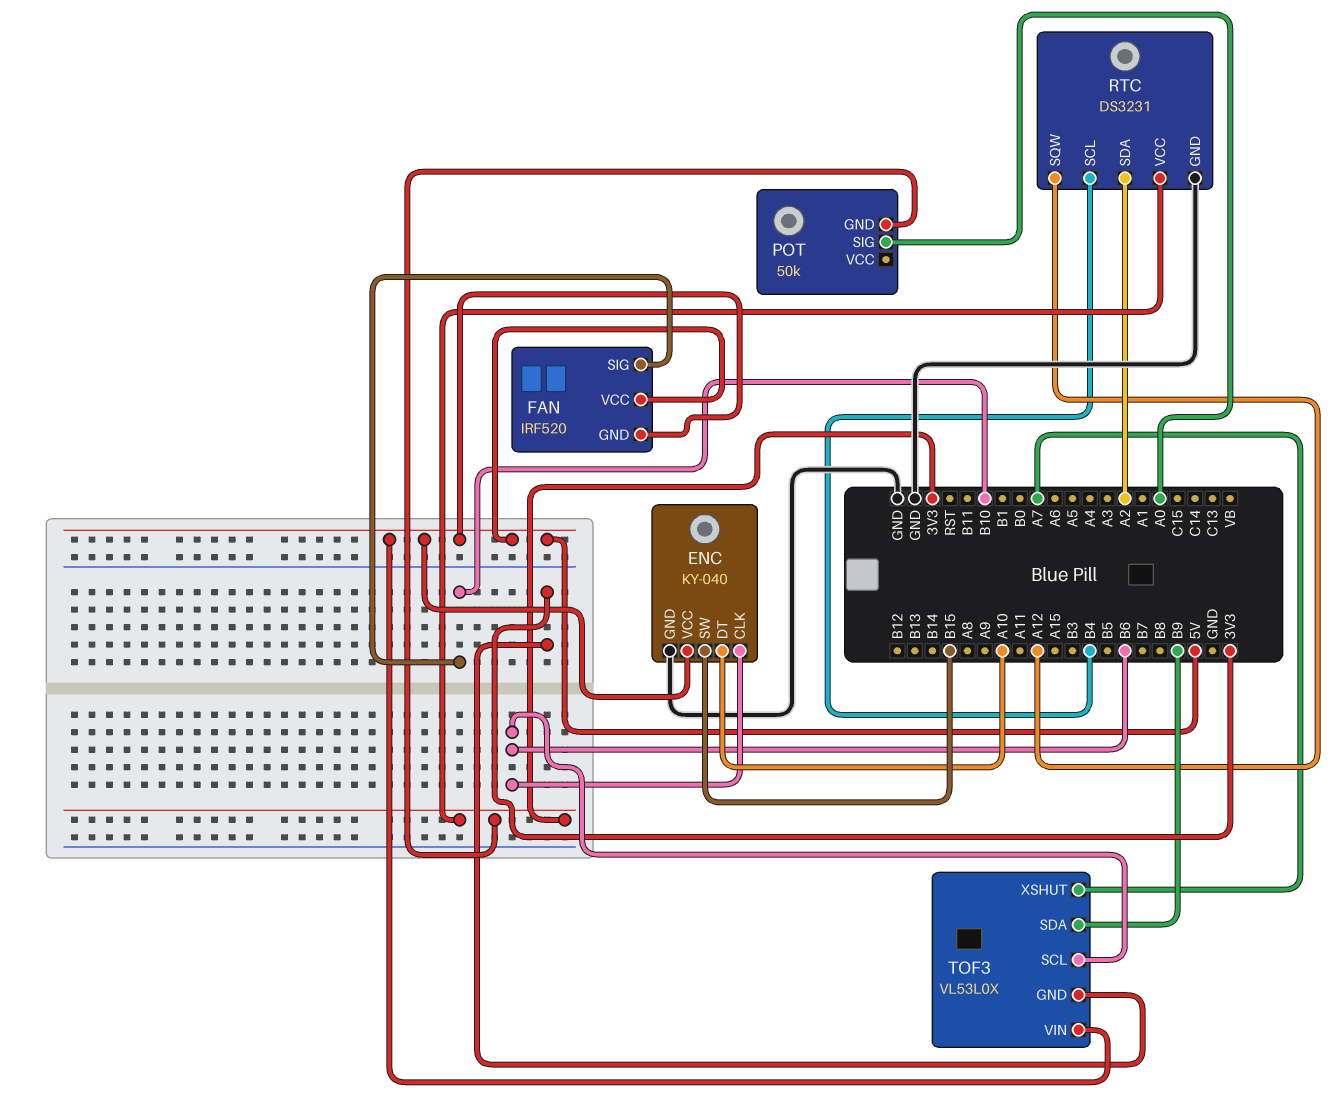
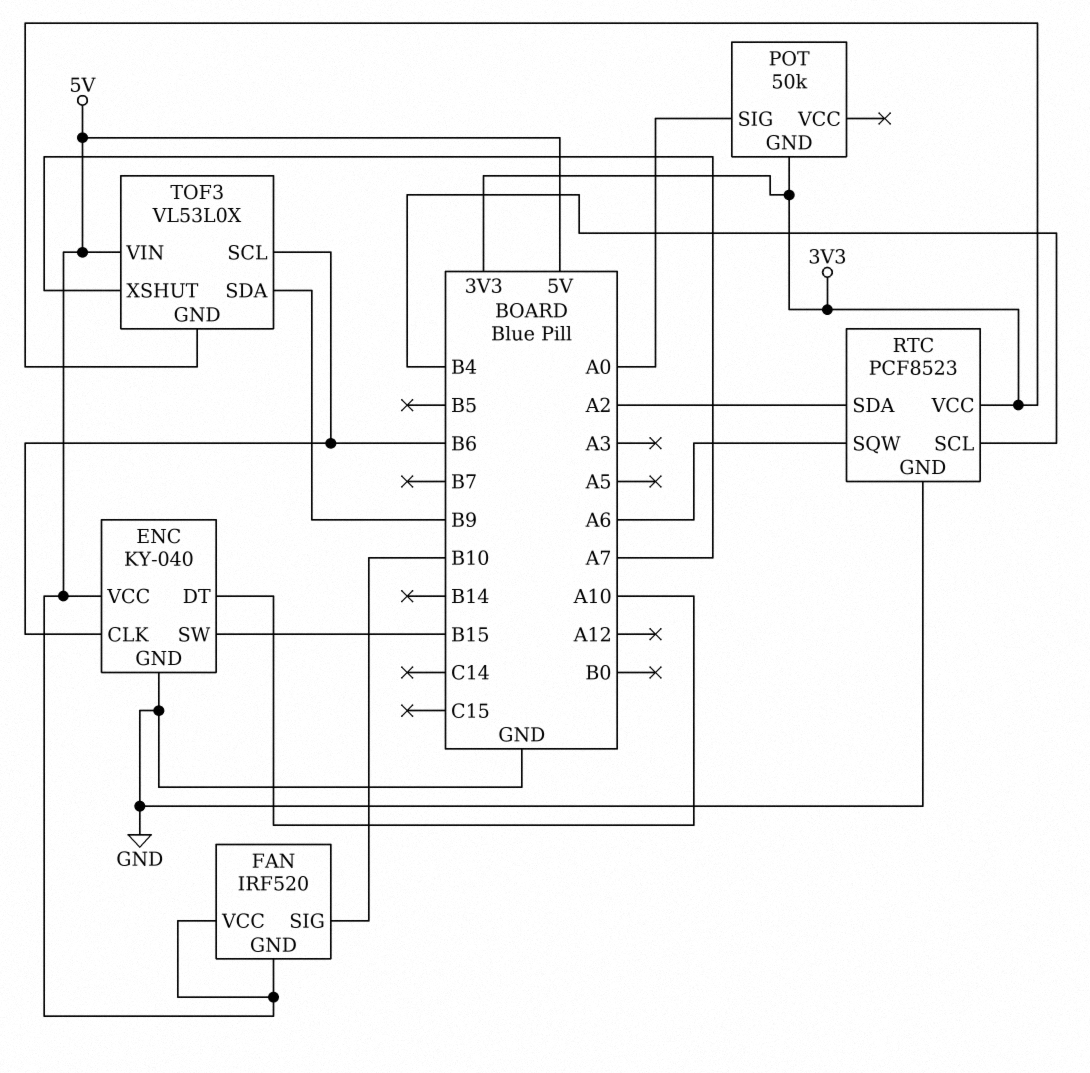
RTC: DS3231 -> PCF8523
RTC pin SQW: A12 -> A6

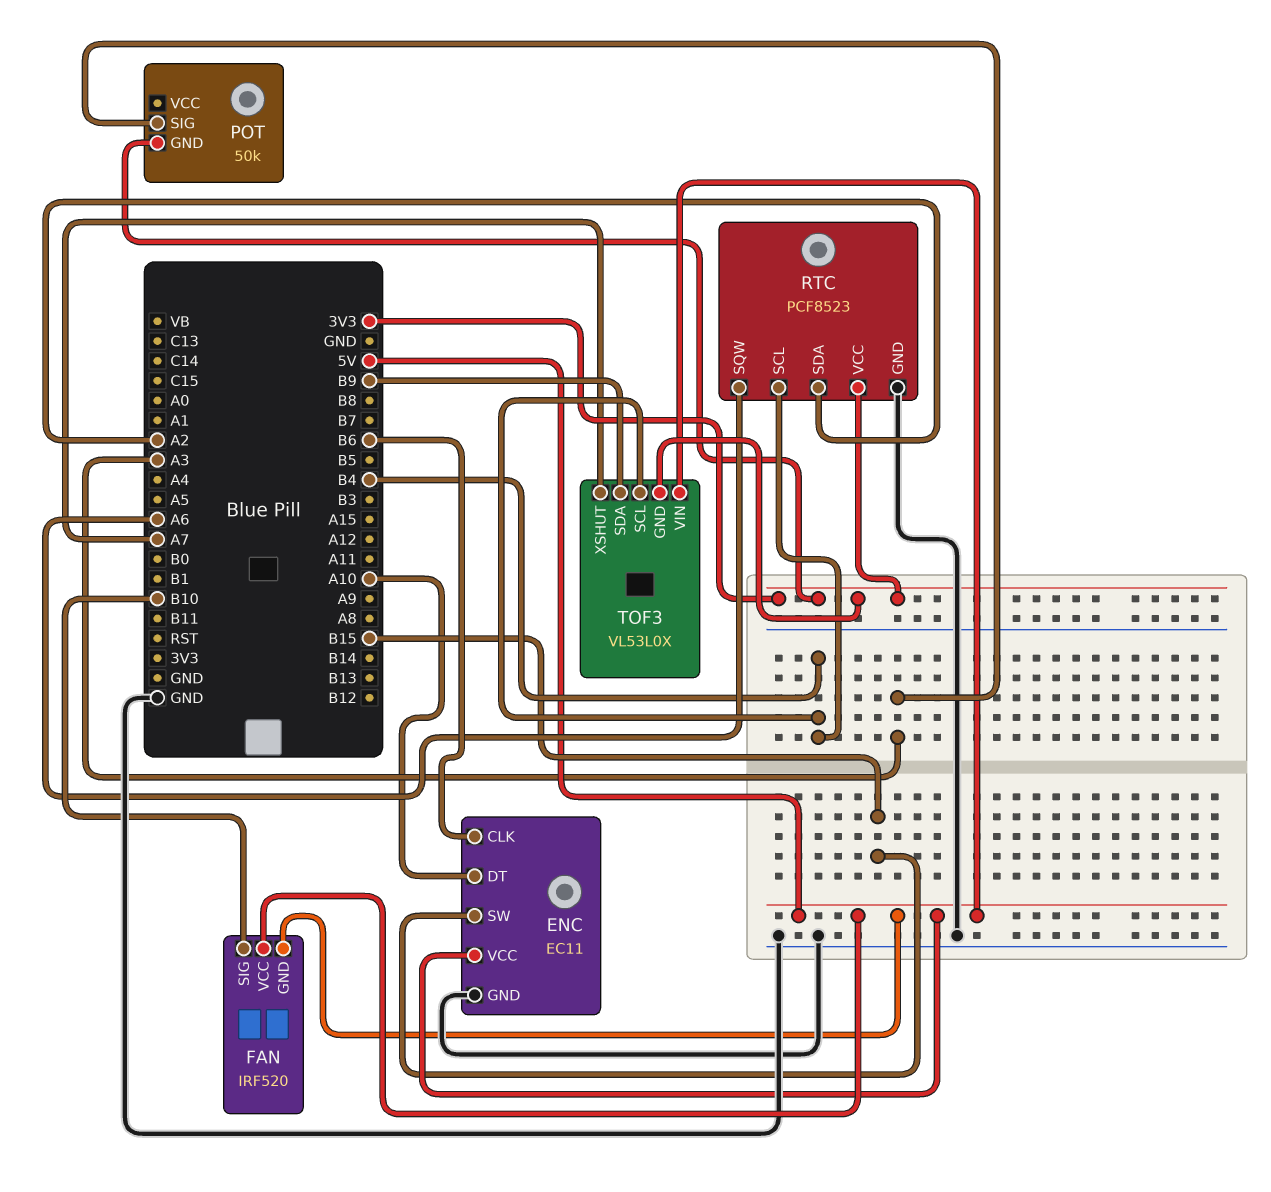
ENC: KY-040 -> EC11
POT pin SIG: A0 -> A3
TOF3 pin SCL: B6 -> B4

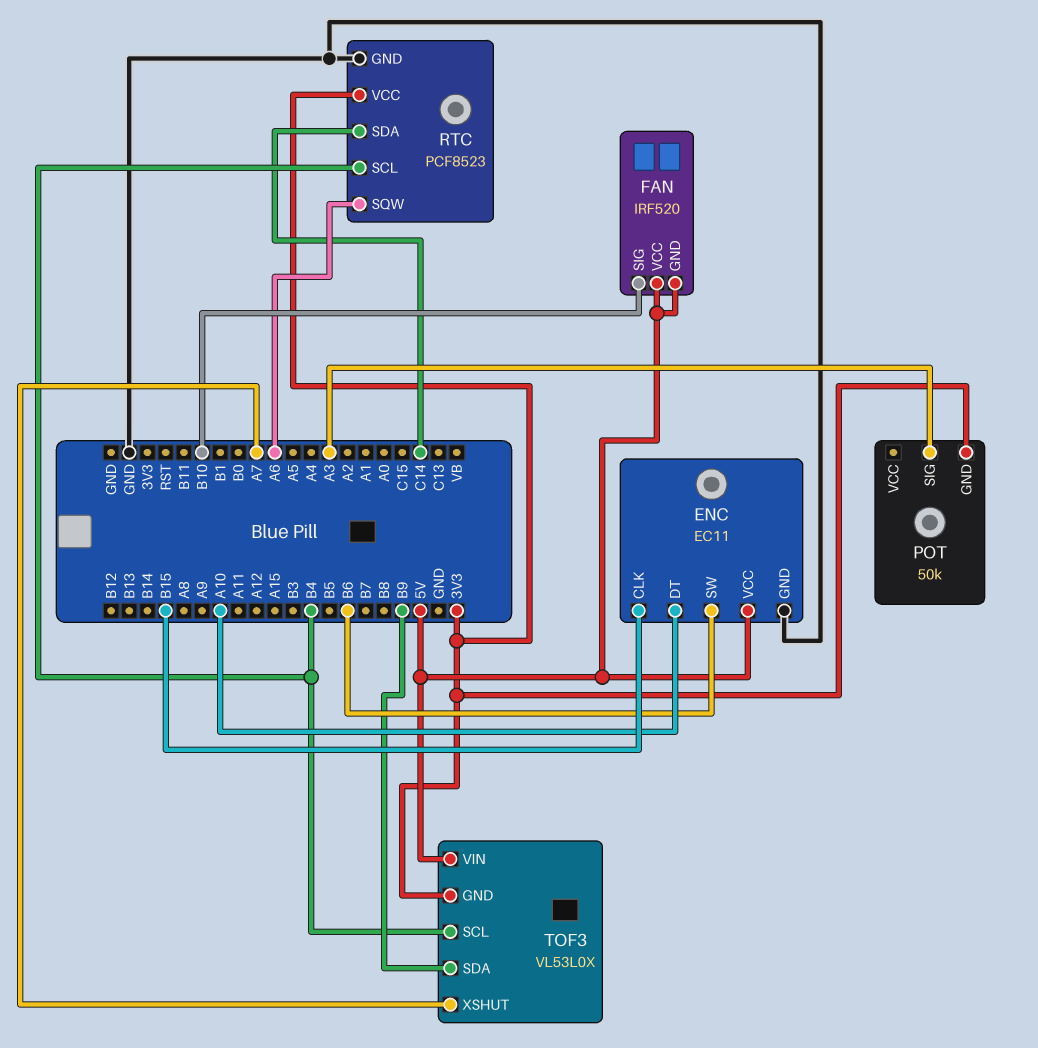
ENC pin CLK: B6 -> B15
ENC pin SW: B15 -> B6
RTC pin SDA: A2 -> C14

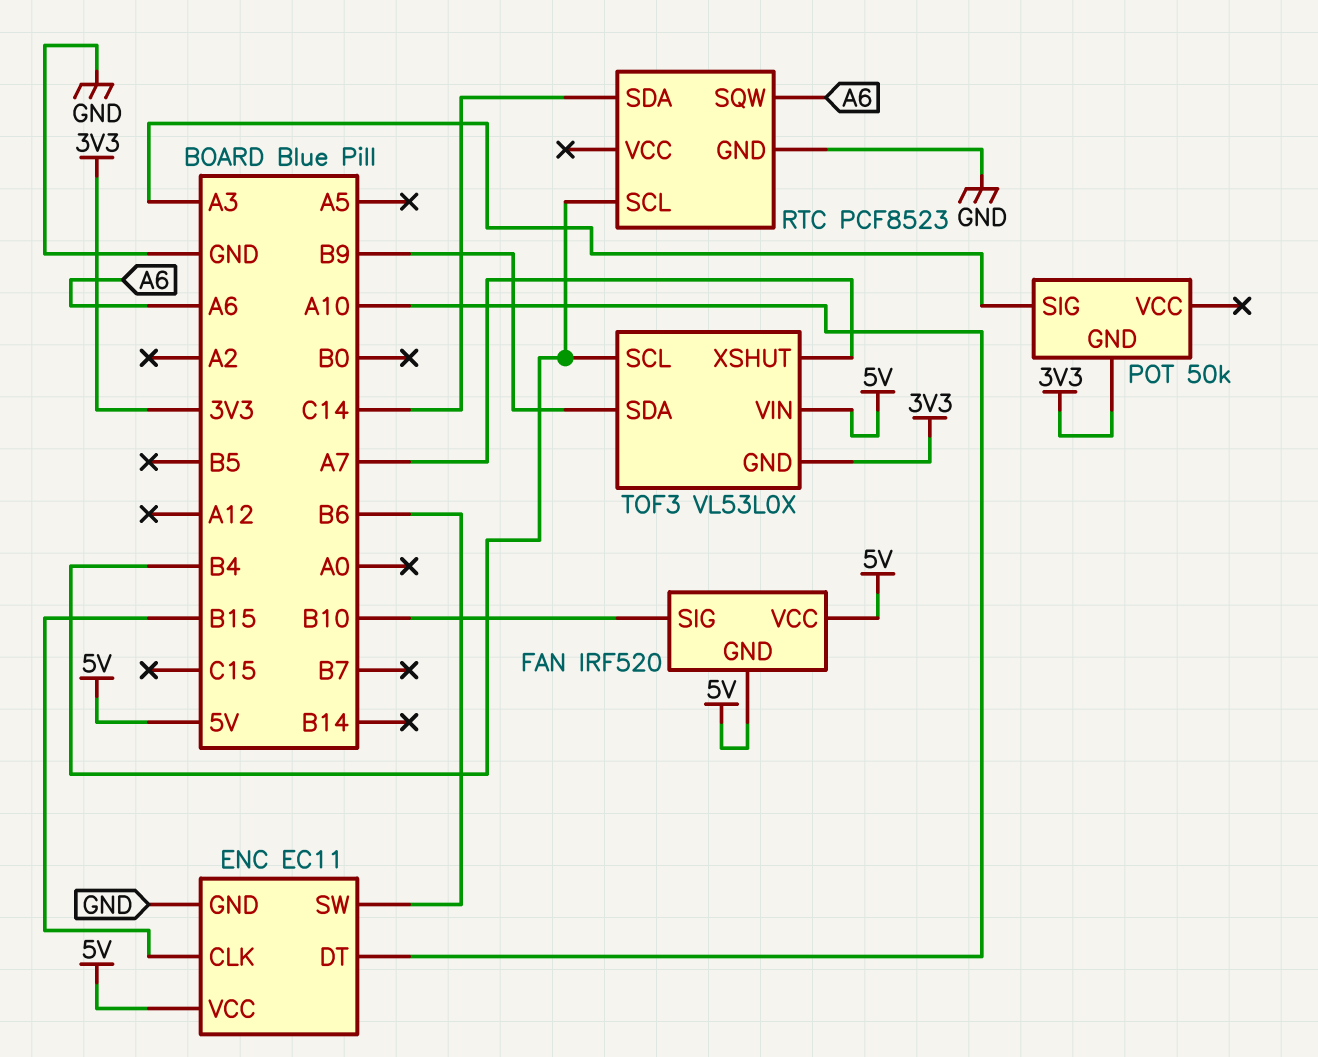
RTC pin VCC: 3V3 -> none

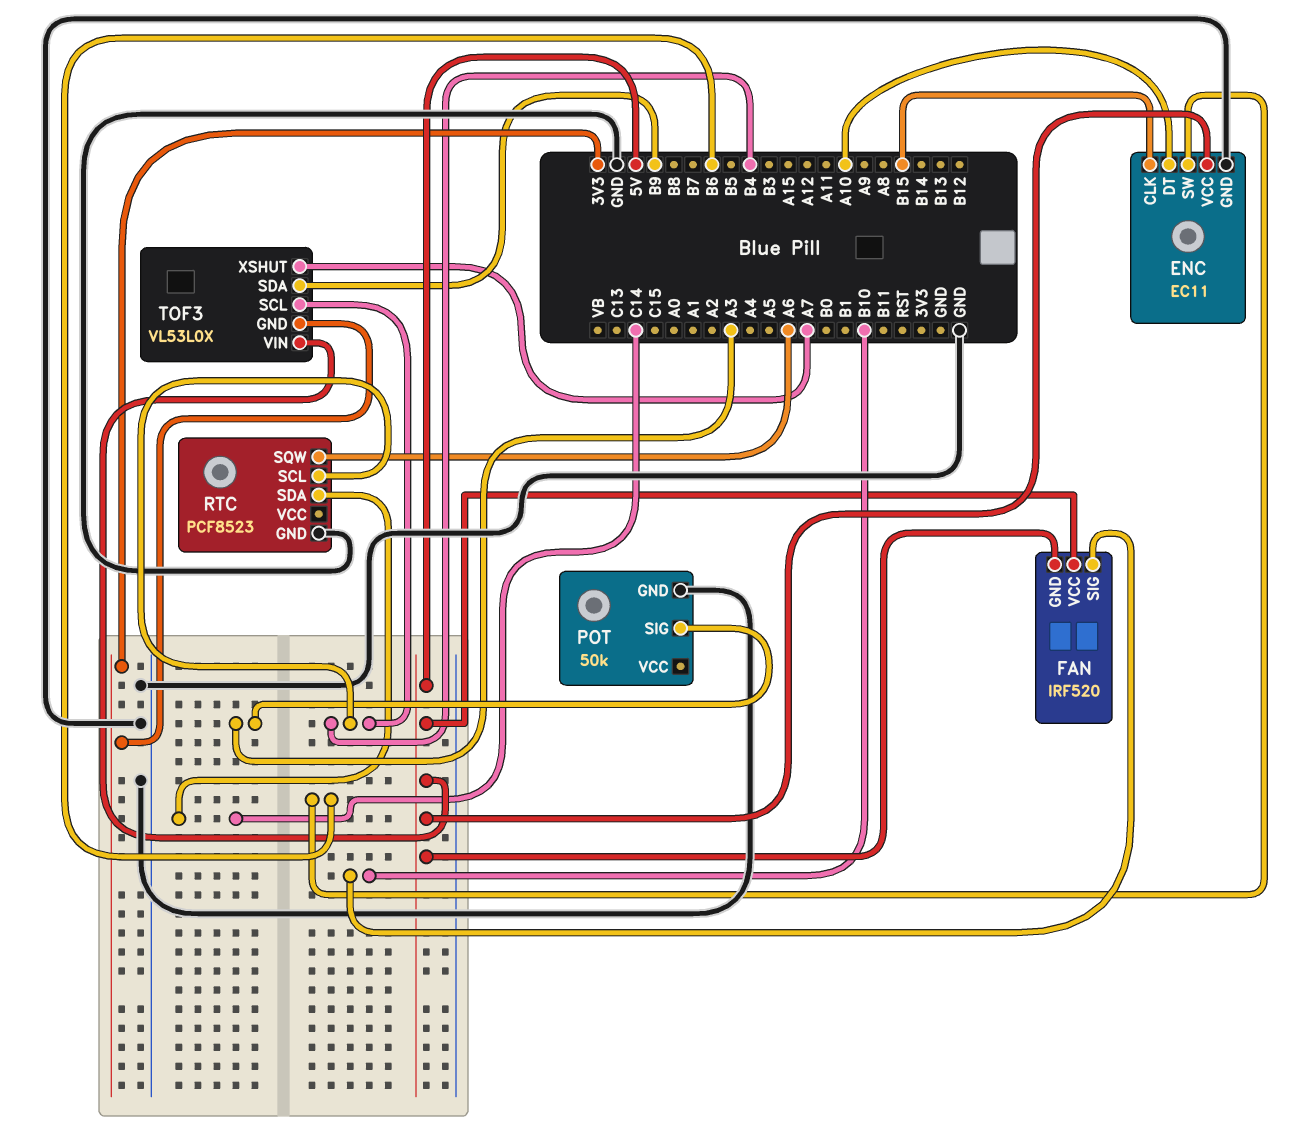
POT pin GND: 3V3 -> GND

